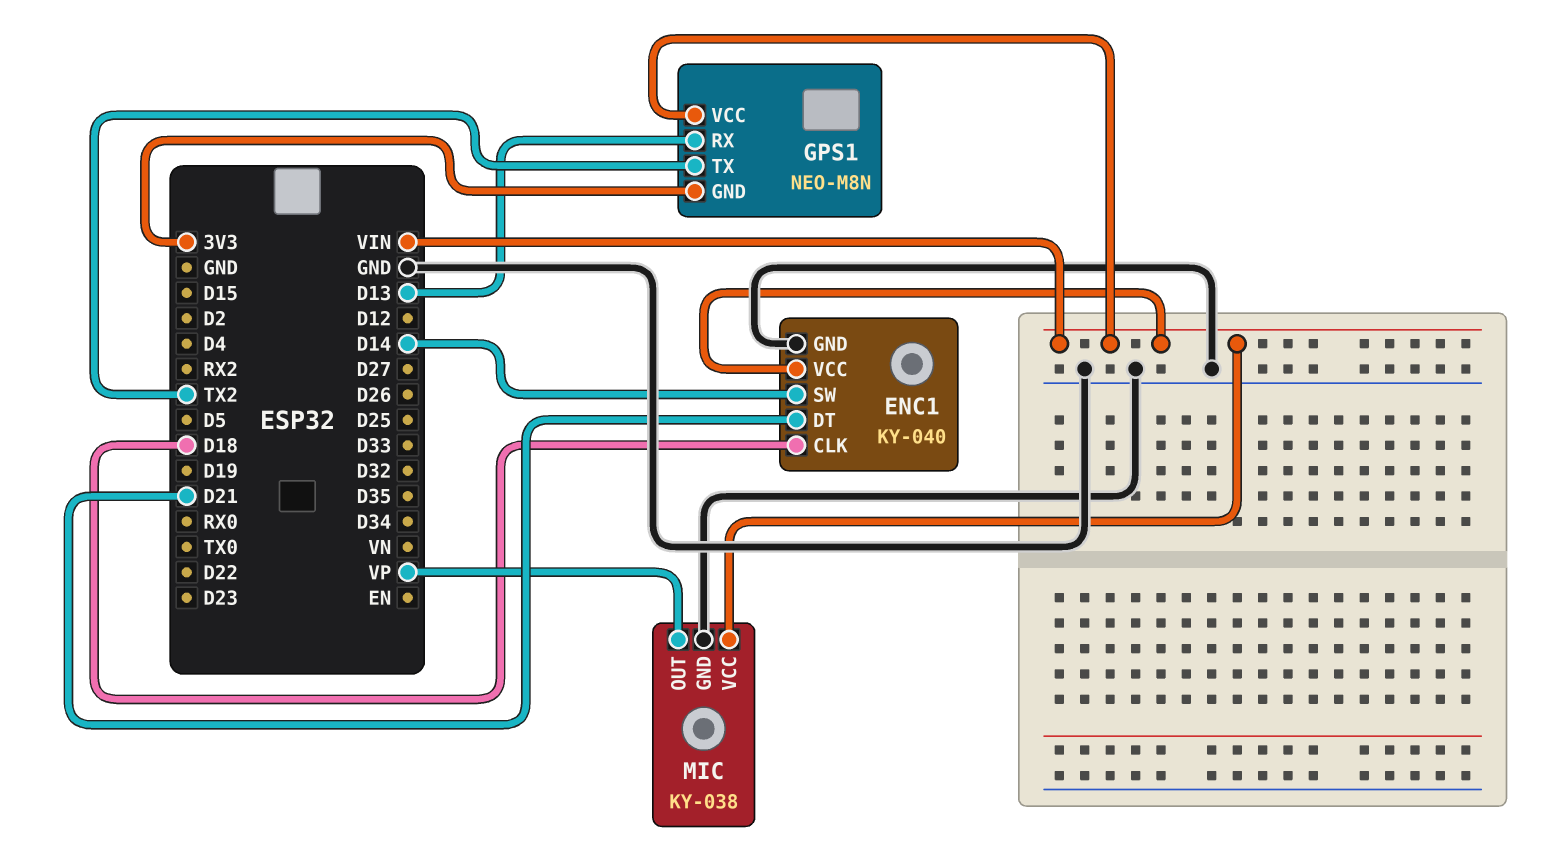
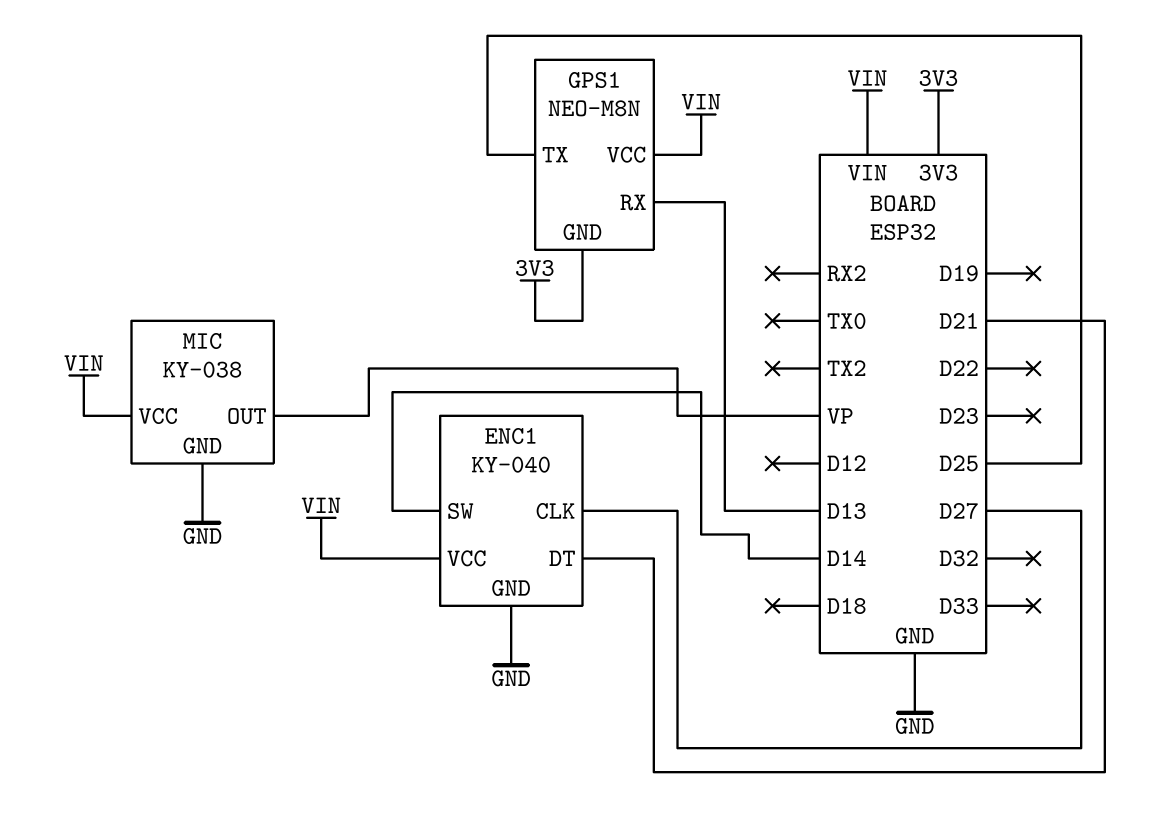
ENC1 pin CLK: D18 -> D27
GPS1 pin TX: TX2 -> D25

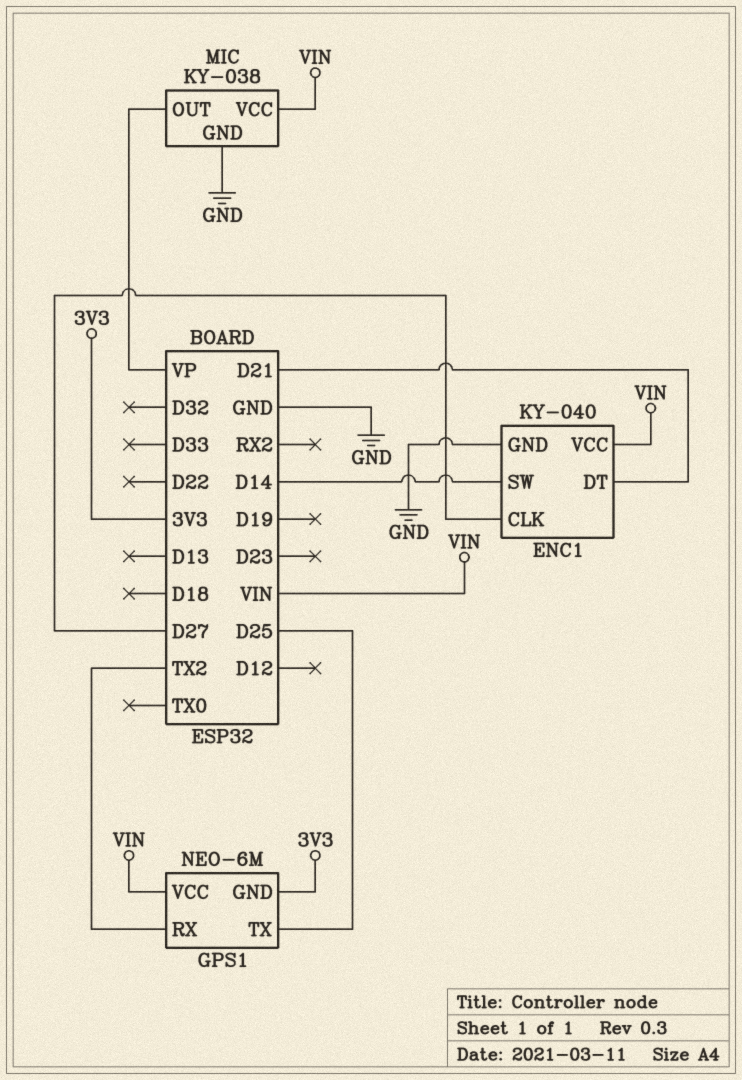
GPS1: NEO-M8N -> NEO-6M
GPS1 pin RX: D13 -> TX2

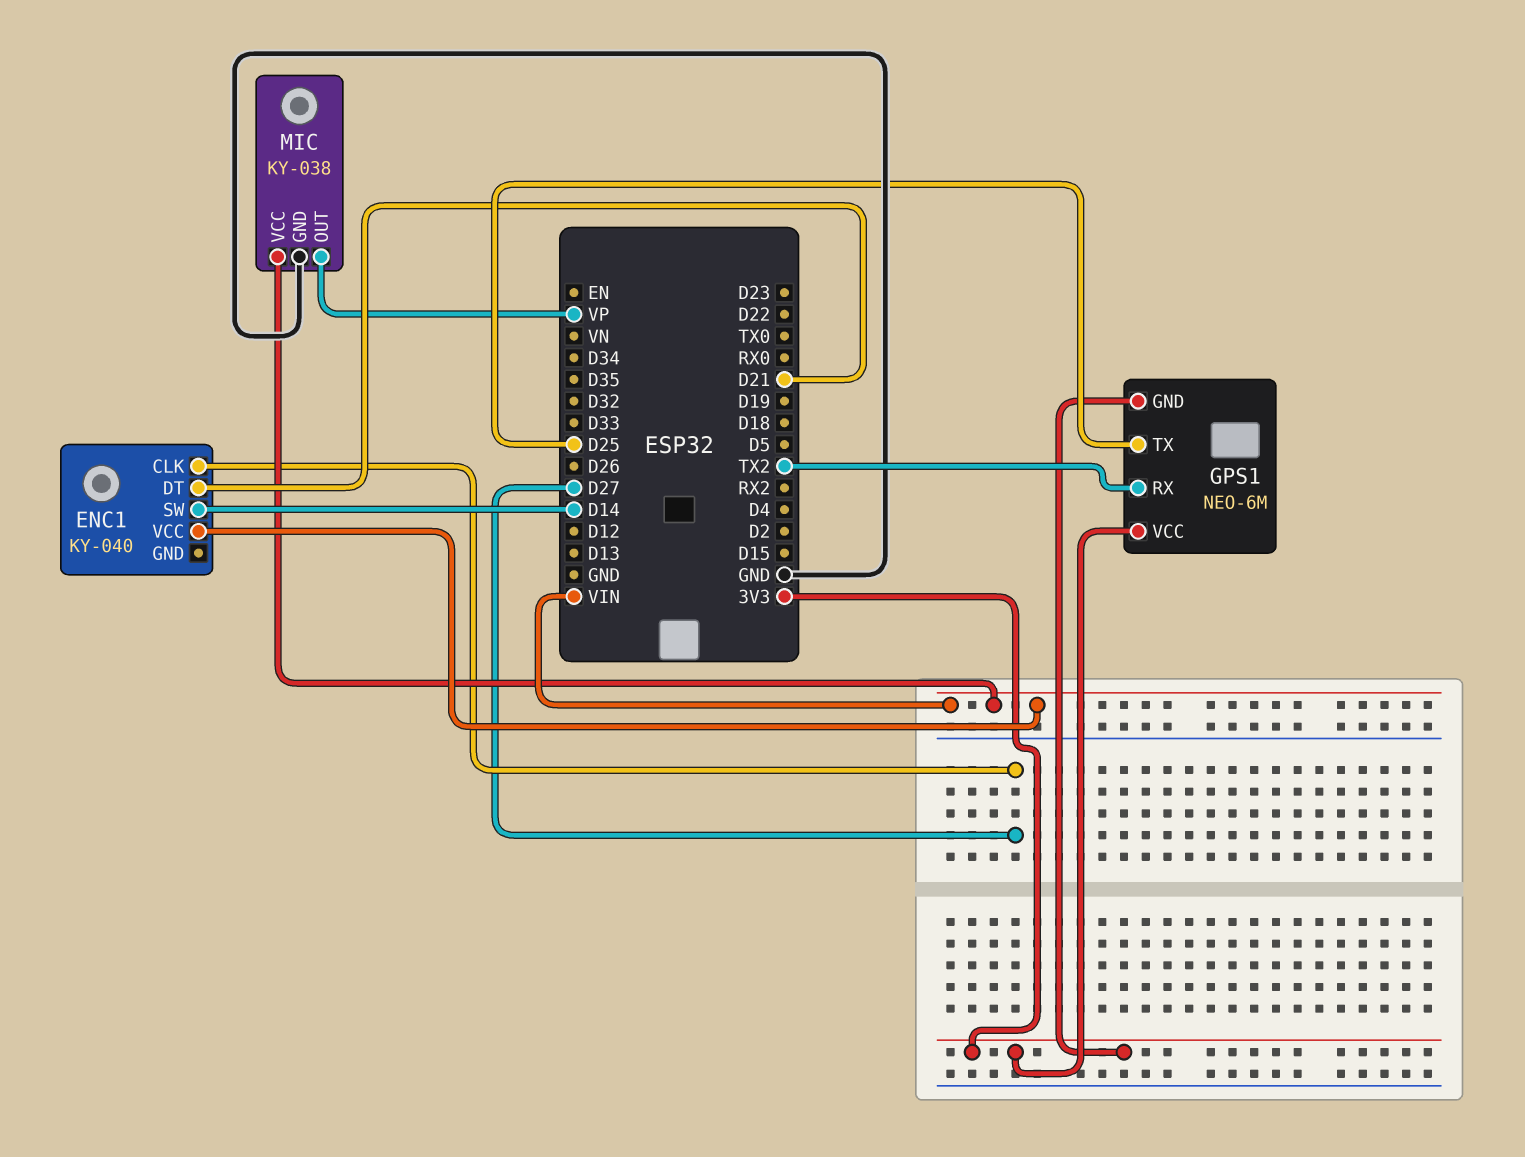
ENC1 pin GND: GND -> none
GPS1 pin VCC: VIN -> 3V3

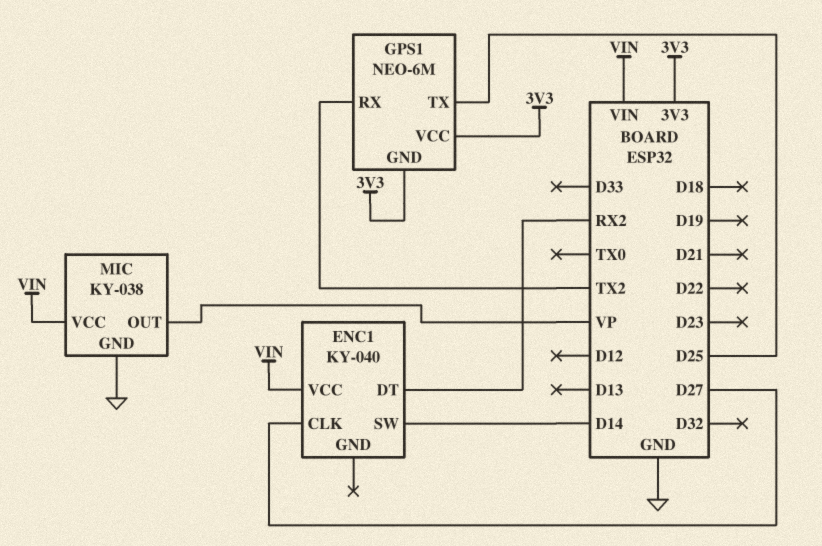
ENC1 pin DT: D21 -> RX2

